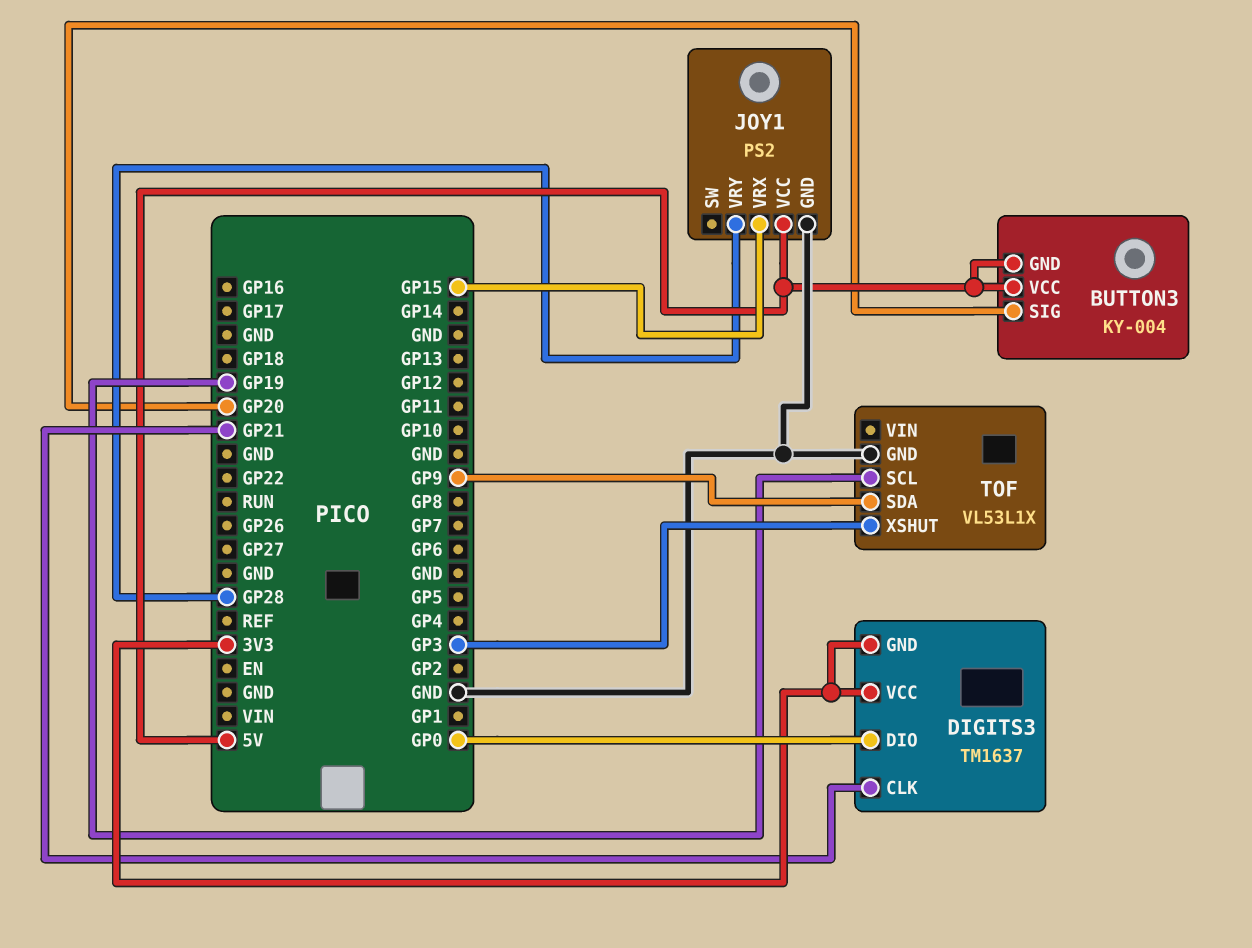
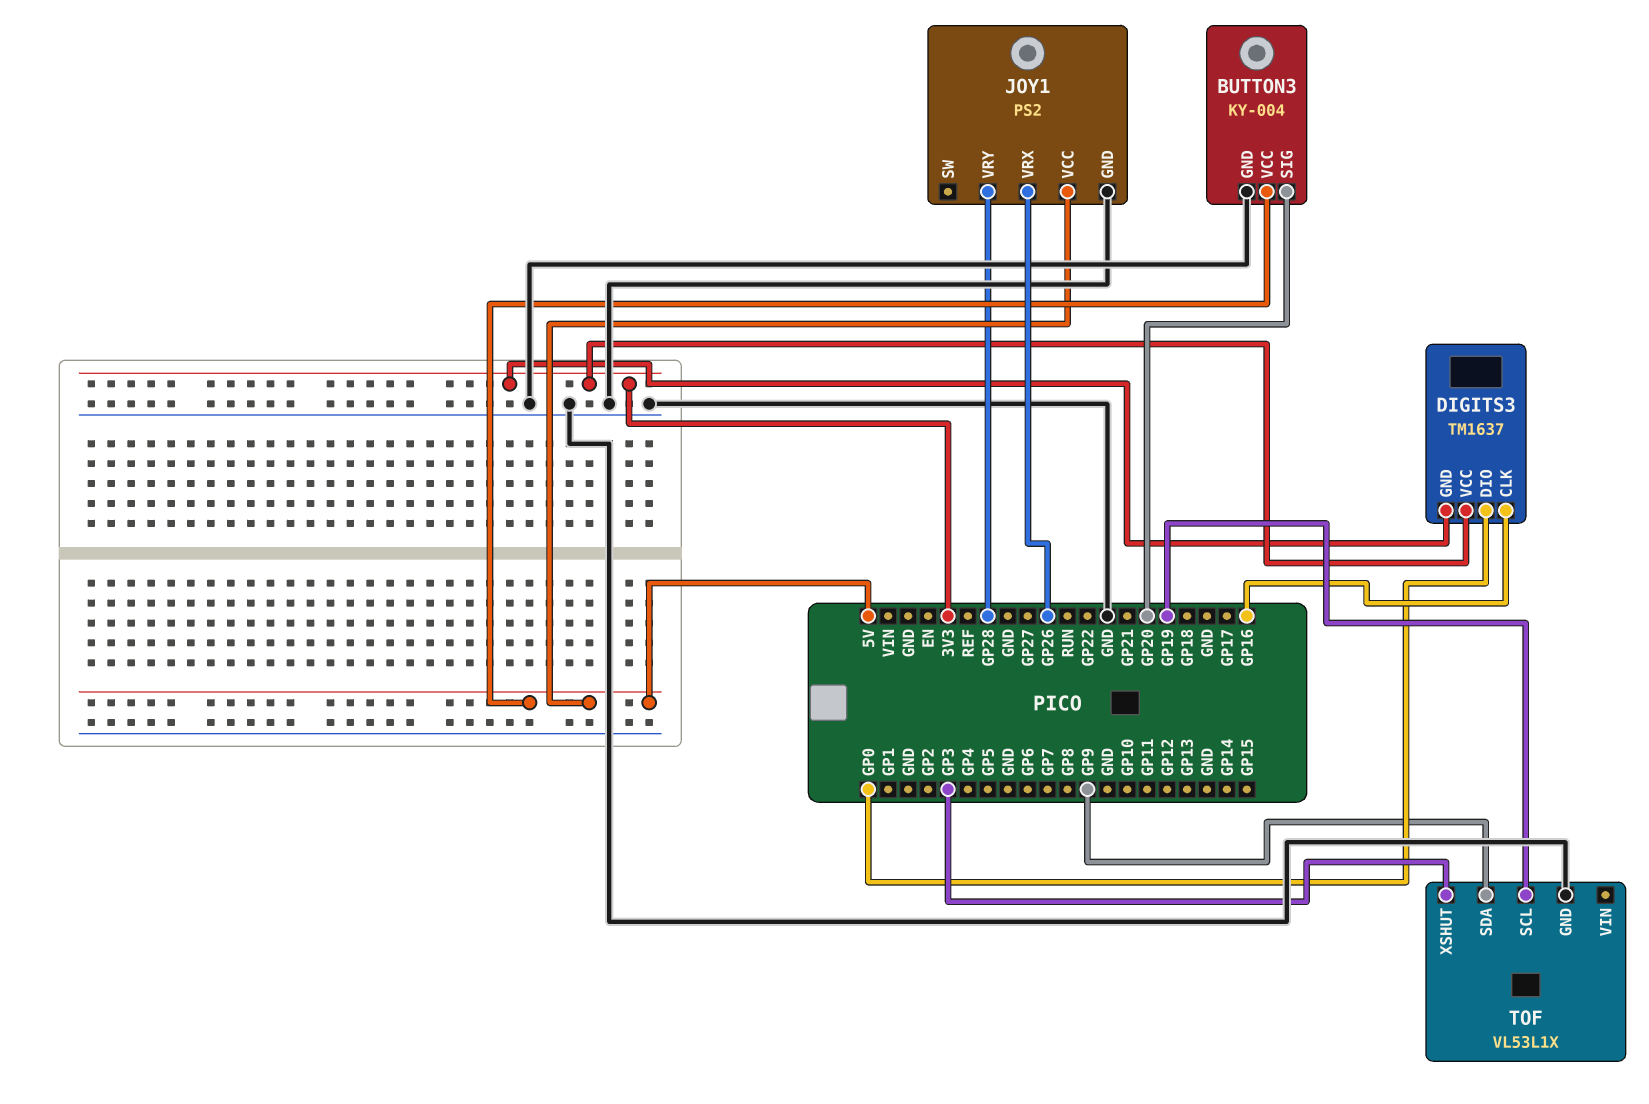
BUTTON3 pin GND: 5V -> GND
DIGITS3 pin CLK: GP21 -> GP16
JOY1 pin VRX: GP15 -> GP26

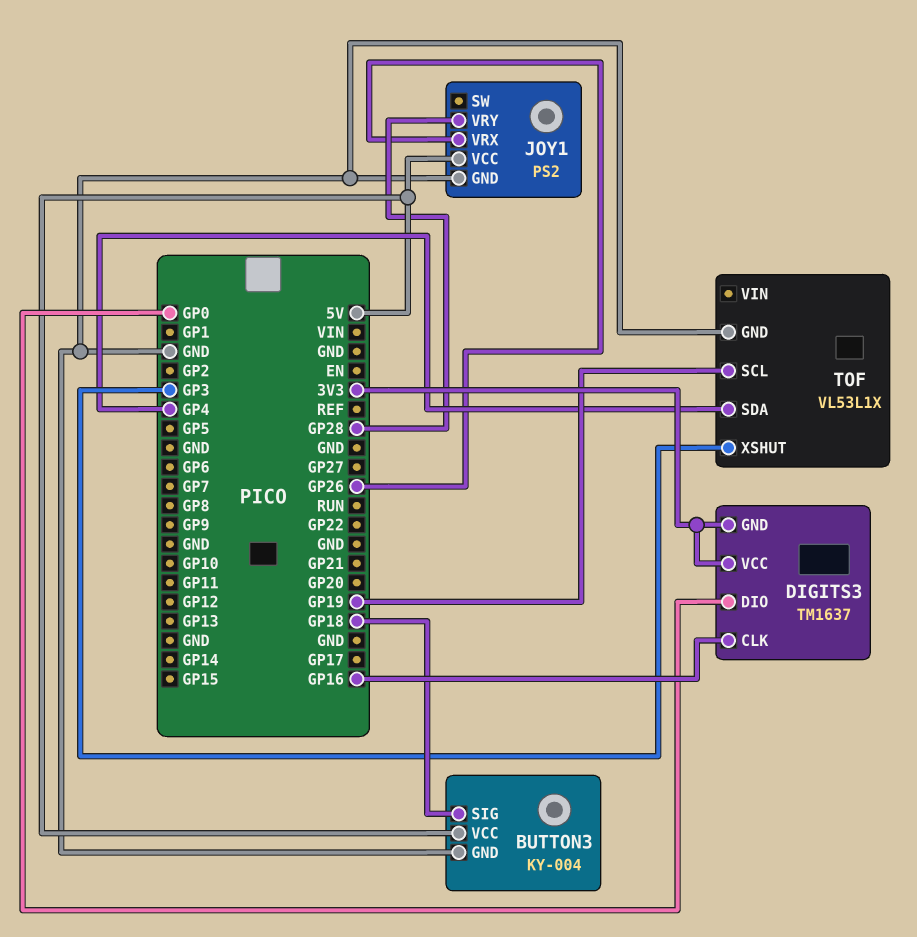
BUTTON3 pin SIG: GP20 -> GP18
TOF pin SDA: GP9 -> GP4

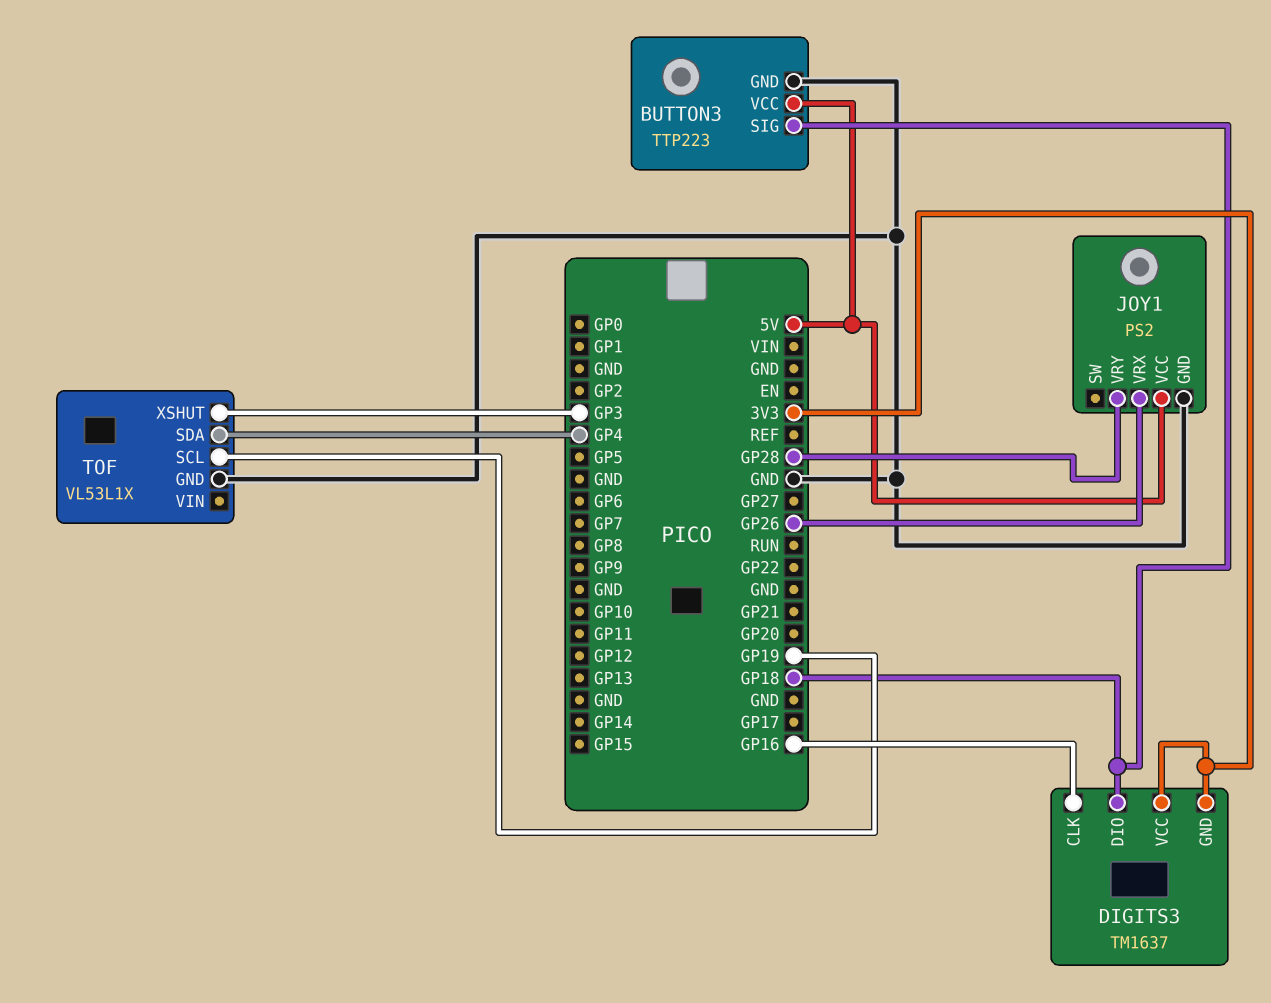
BUTTON3: KY-004 -> TTP223
DIGITS3 pin DIO: GP0 -> GP18

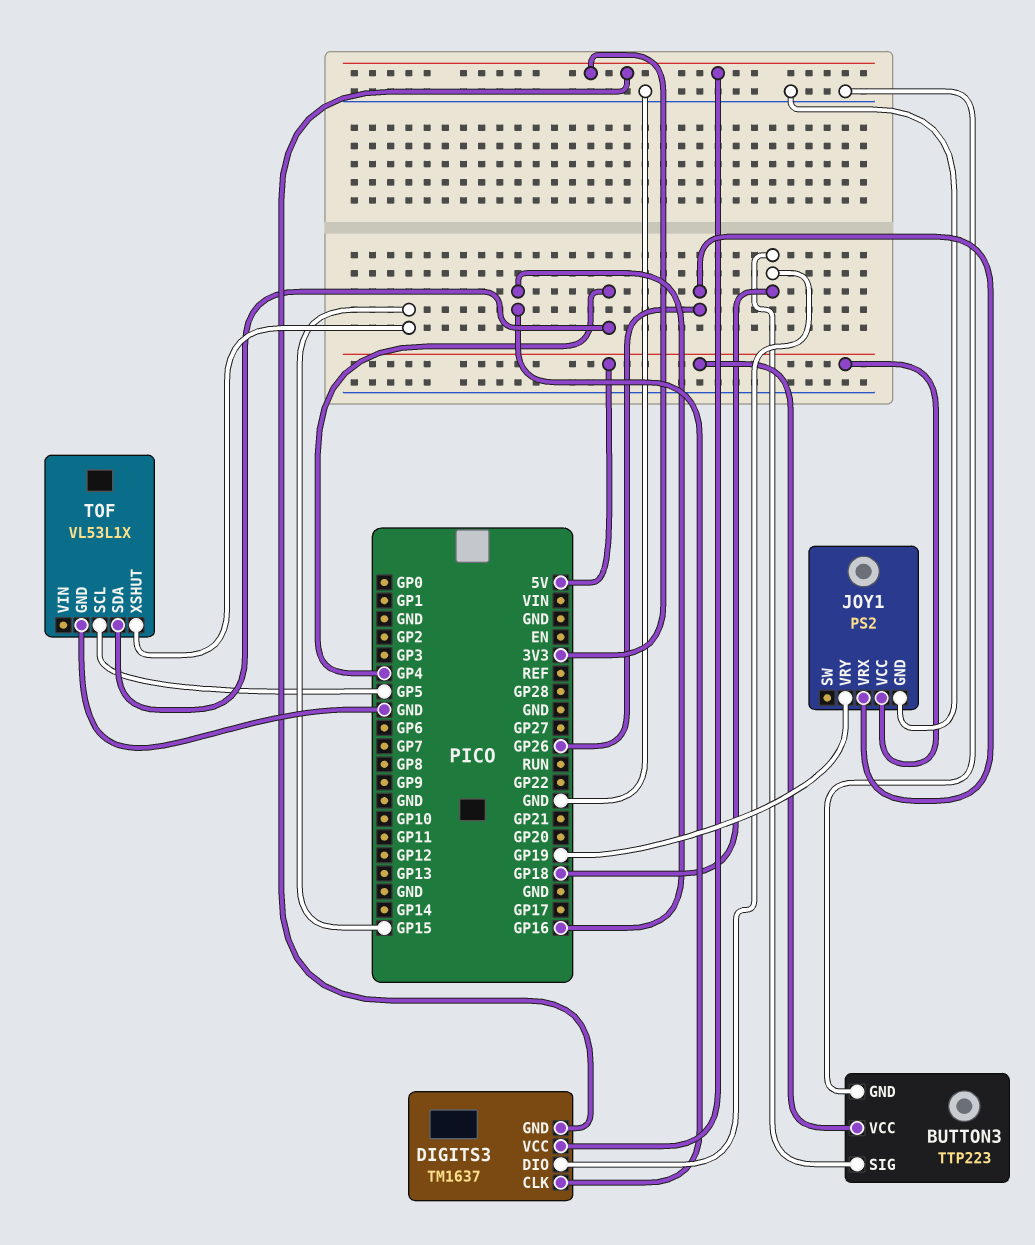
JOY1 pin VRY: GP28 -> GP19
TOF pin SCL: GP19 -> GP5
TOF pin XSHUT: GP3 -> GP15

